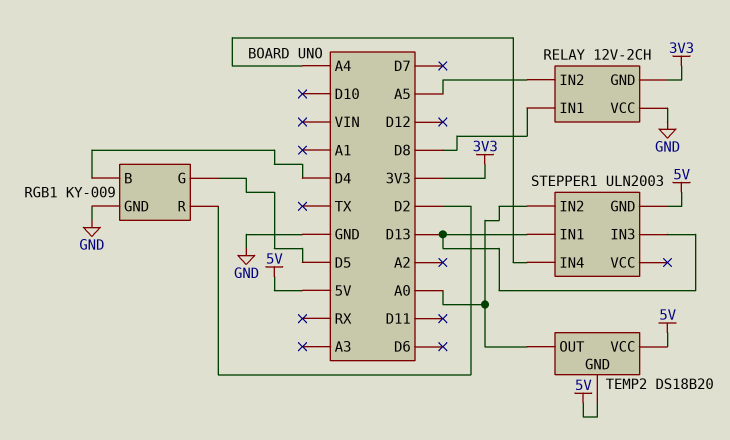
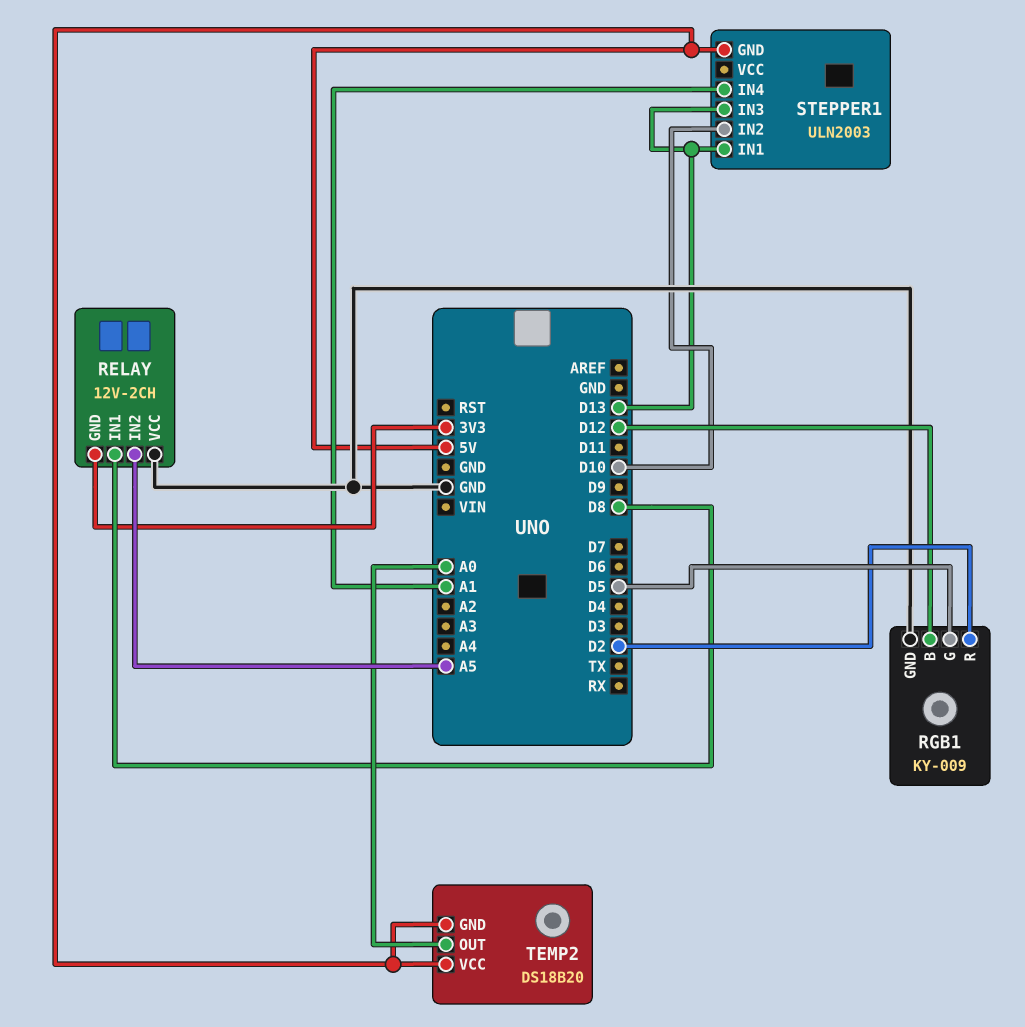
RGB1 pin B: D4 -> D12
STEPPER1 pin IN2: A0 -> D10
STEPPER1 pin IN4: A4 -> A1

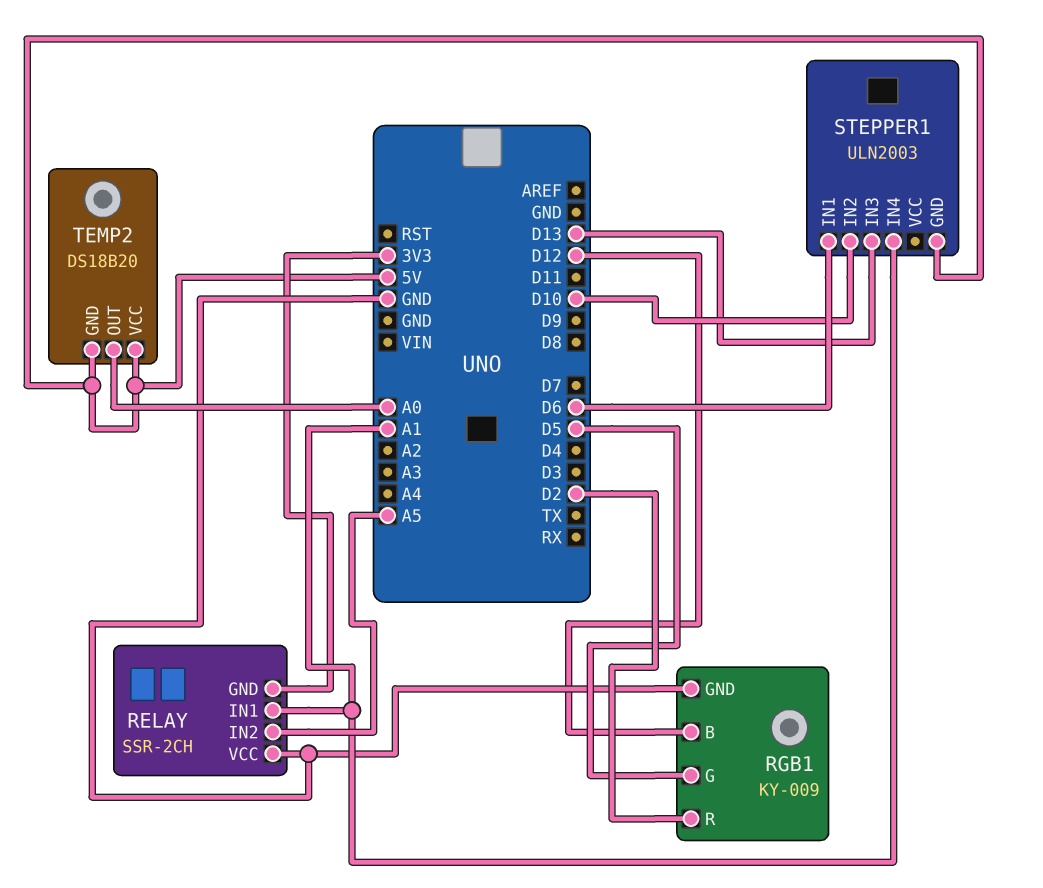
RELAY: 12V-2CH -> SSR-2CH
RELAY pin IN1: D8 -> A1
STEPPER1 pin IN1: D13 -> D6

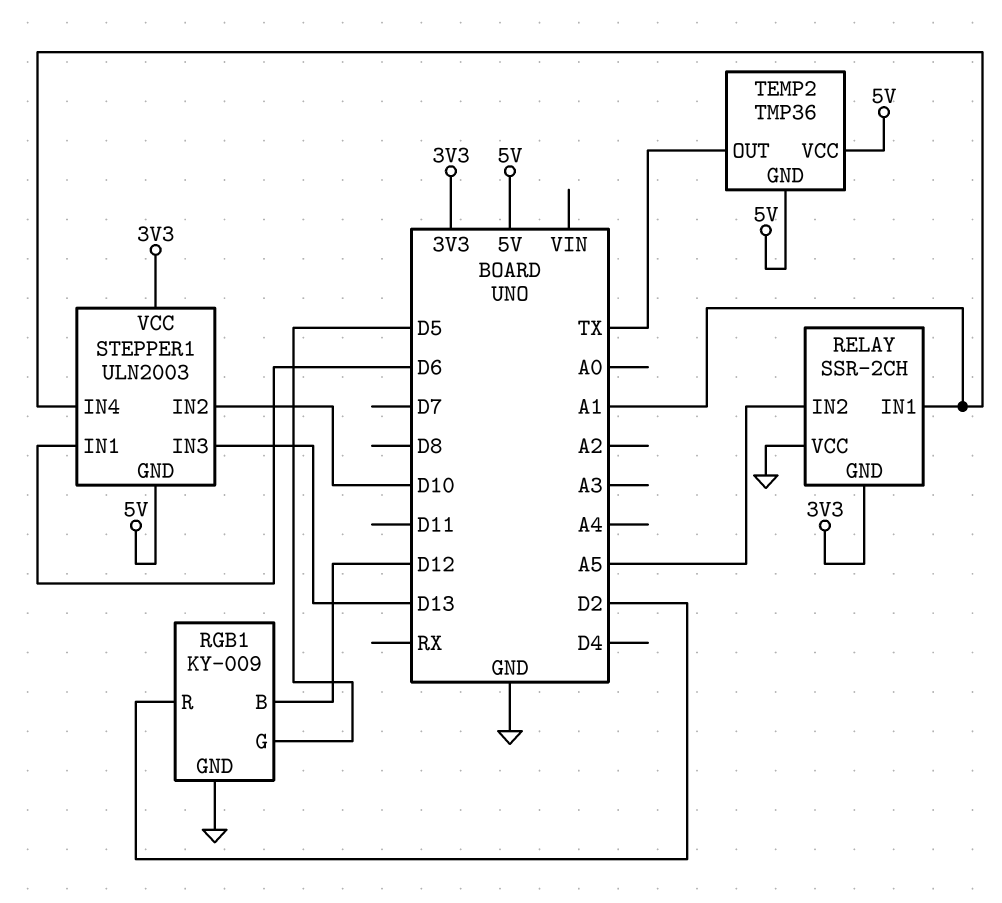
STEPPER1 pin VCC: none -> 3V3
TEMP2: DS18B20 -> TMP36
TEMP2 pin OUT: A0 -> TX

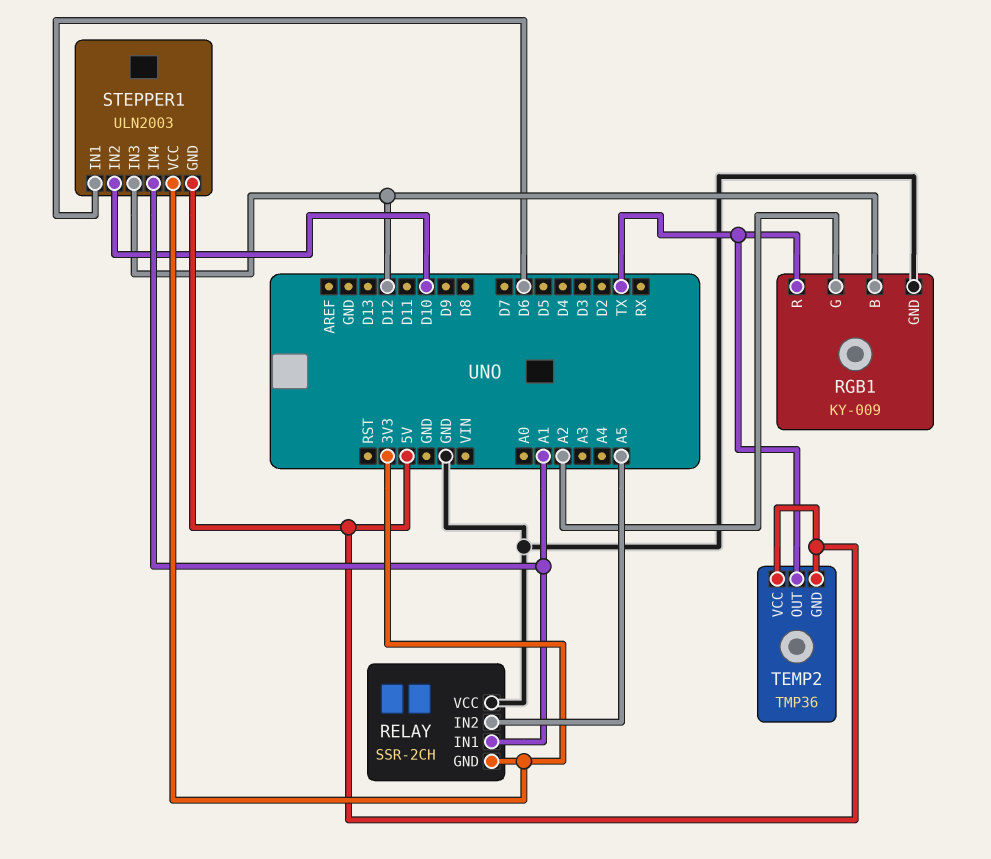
RGB1 pin G: D5 -> A2
RGB1 pin R: D2 -> TX
STEPPER1 pin IN3: D13 -> D12

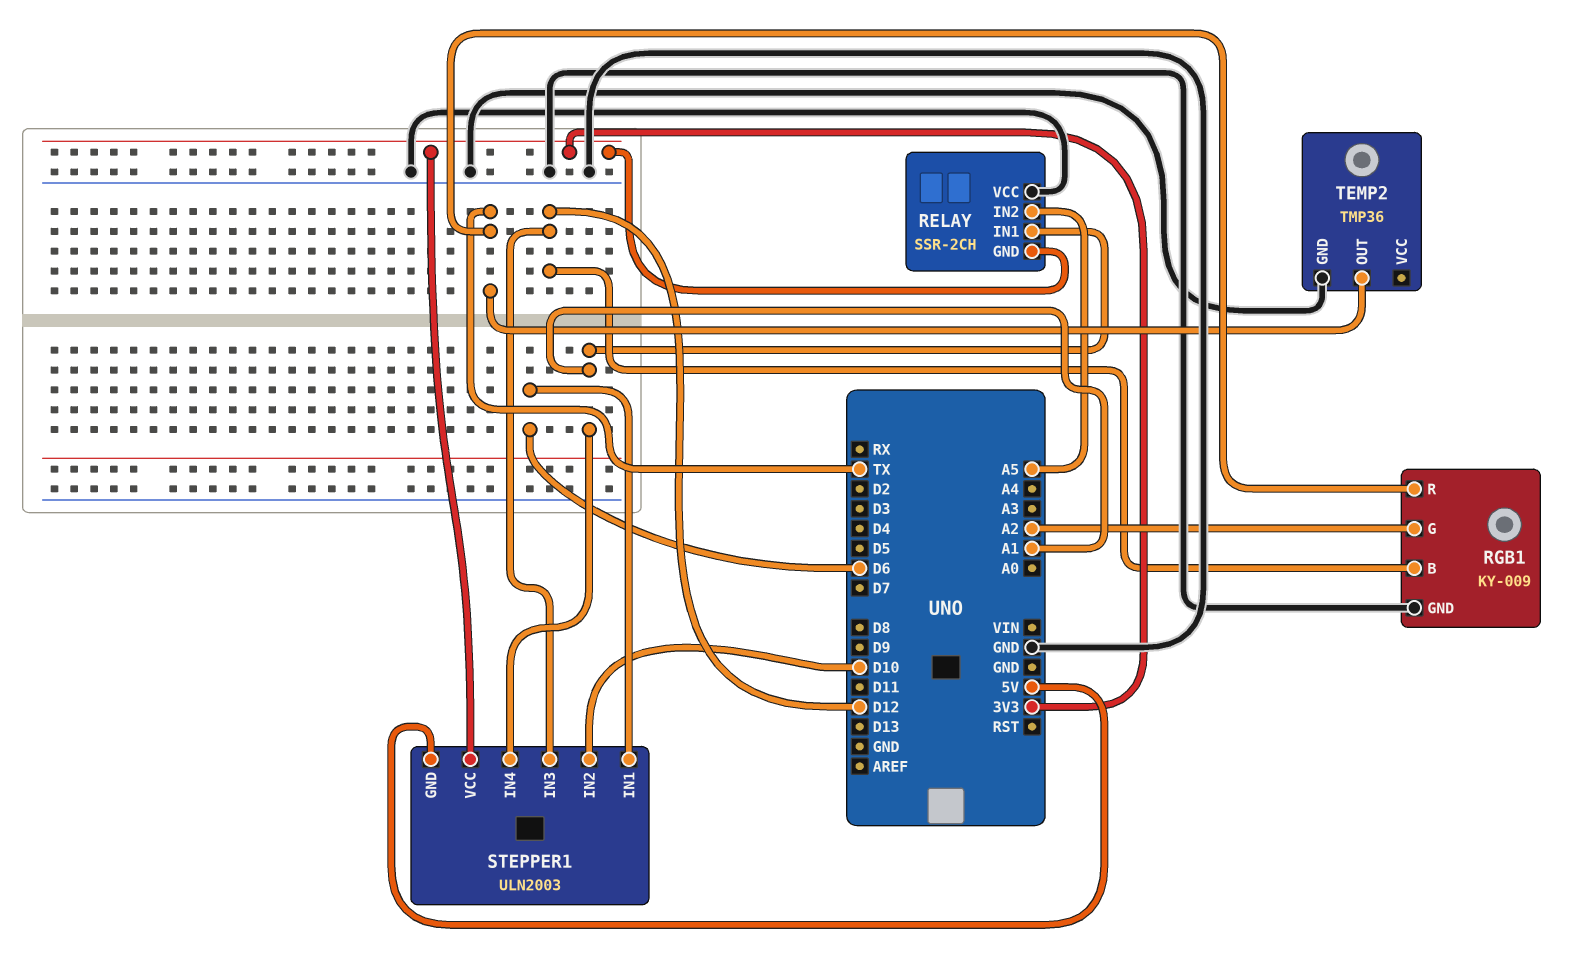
TEMP2 pin GND: 5V -> GND
TEMP2 pin VCC: 5V -> none

